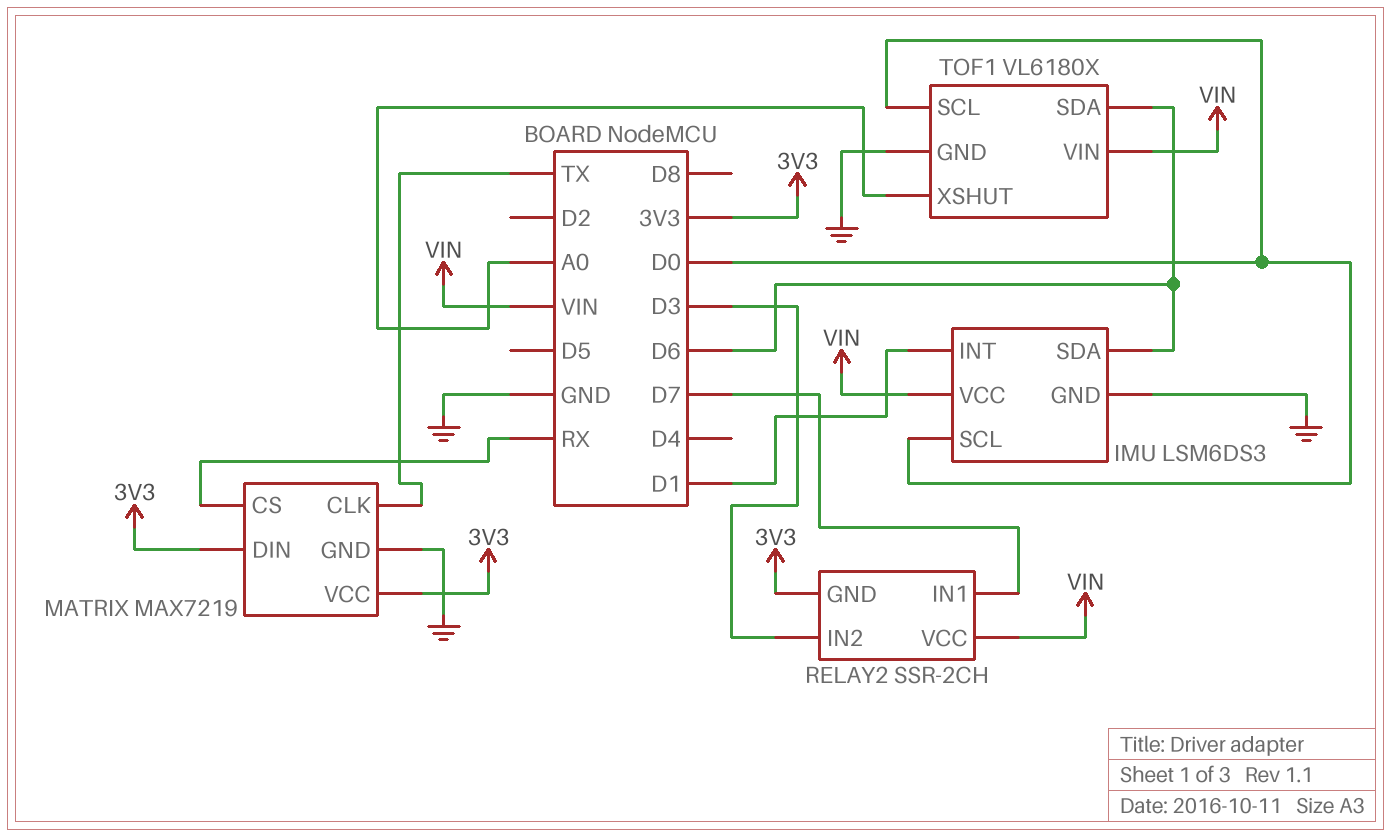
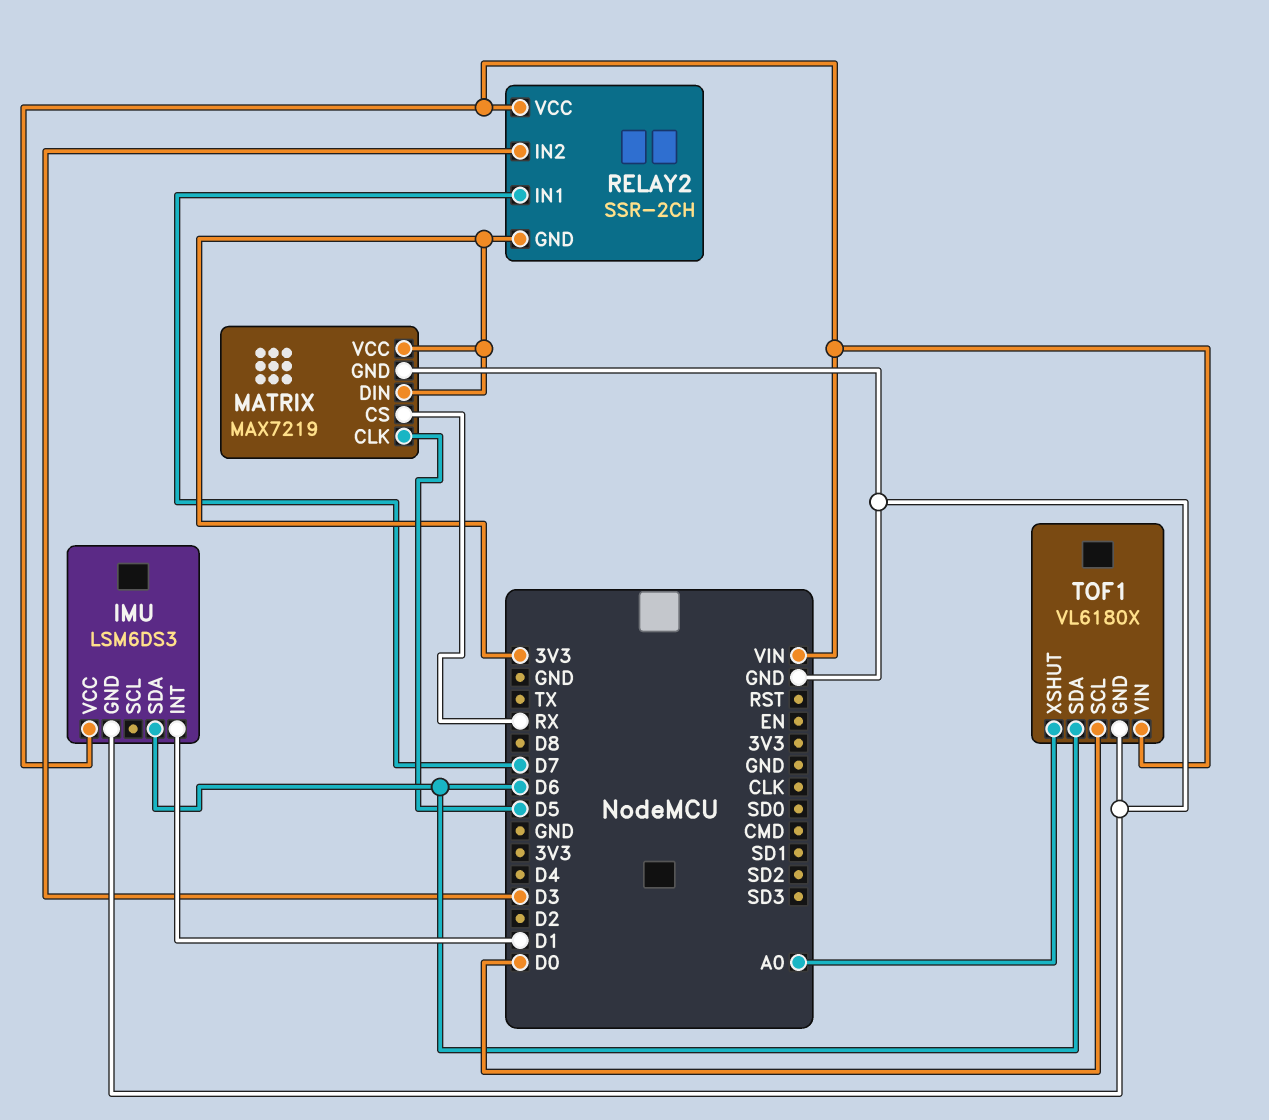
IMU pin SCL: D0 -> none
MATRIX pin CLK: TX -> D5

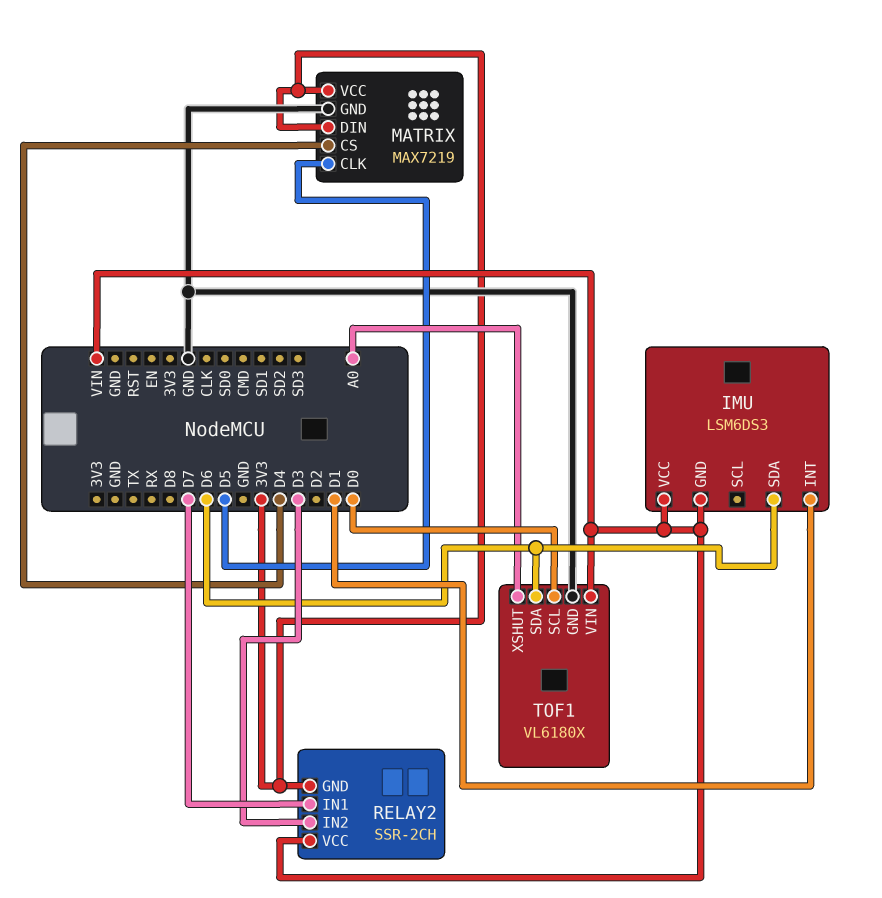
IMU pin GND: GND -> VIN
MATRIX pin CS: RX -> D4

